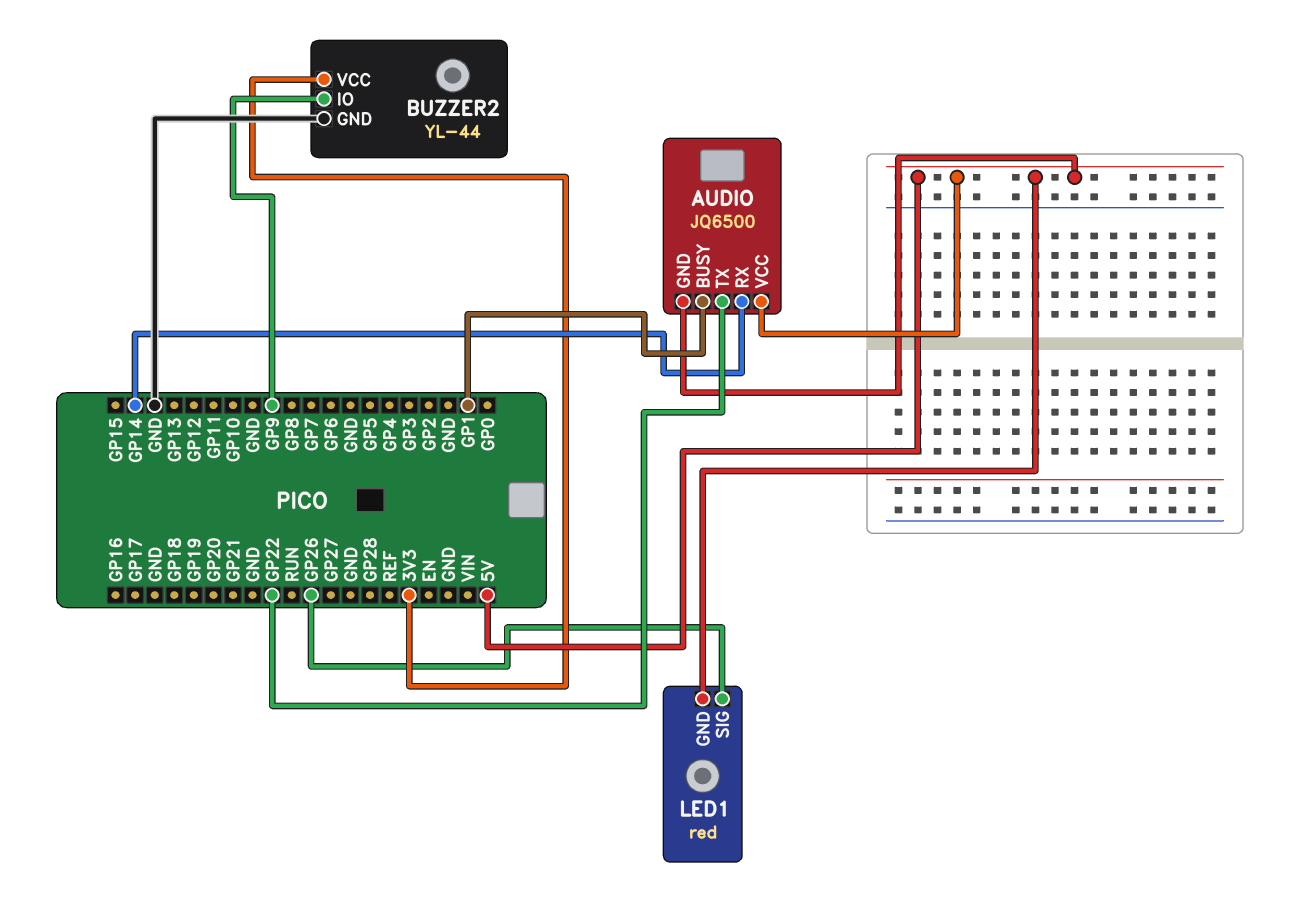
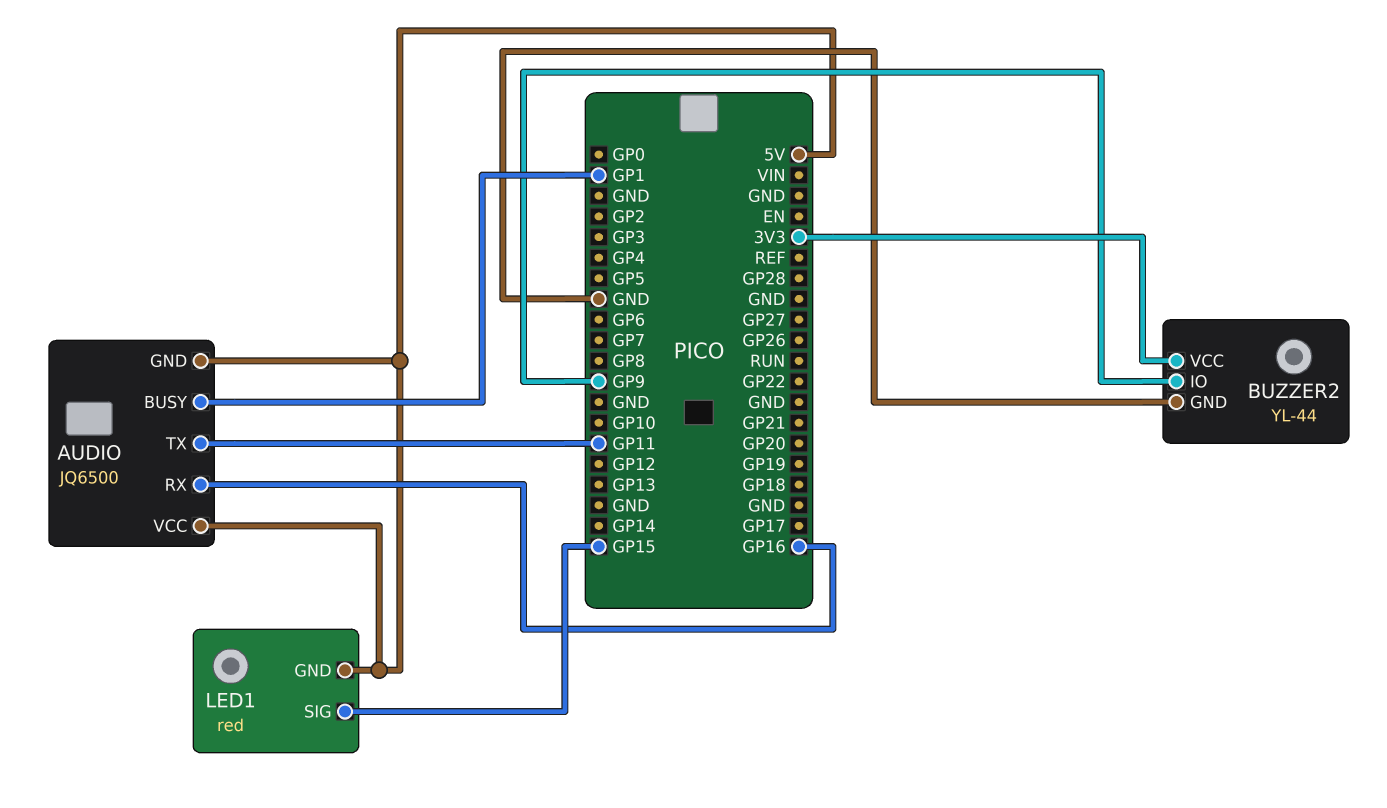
AUDIO pin RX: GP14 -> GP16
AUDIO pin TX: GP22 -> GP11
LED1 pin SIG: GP26 -> GP15

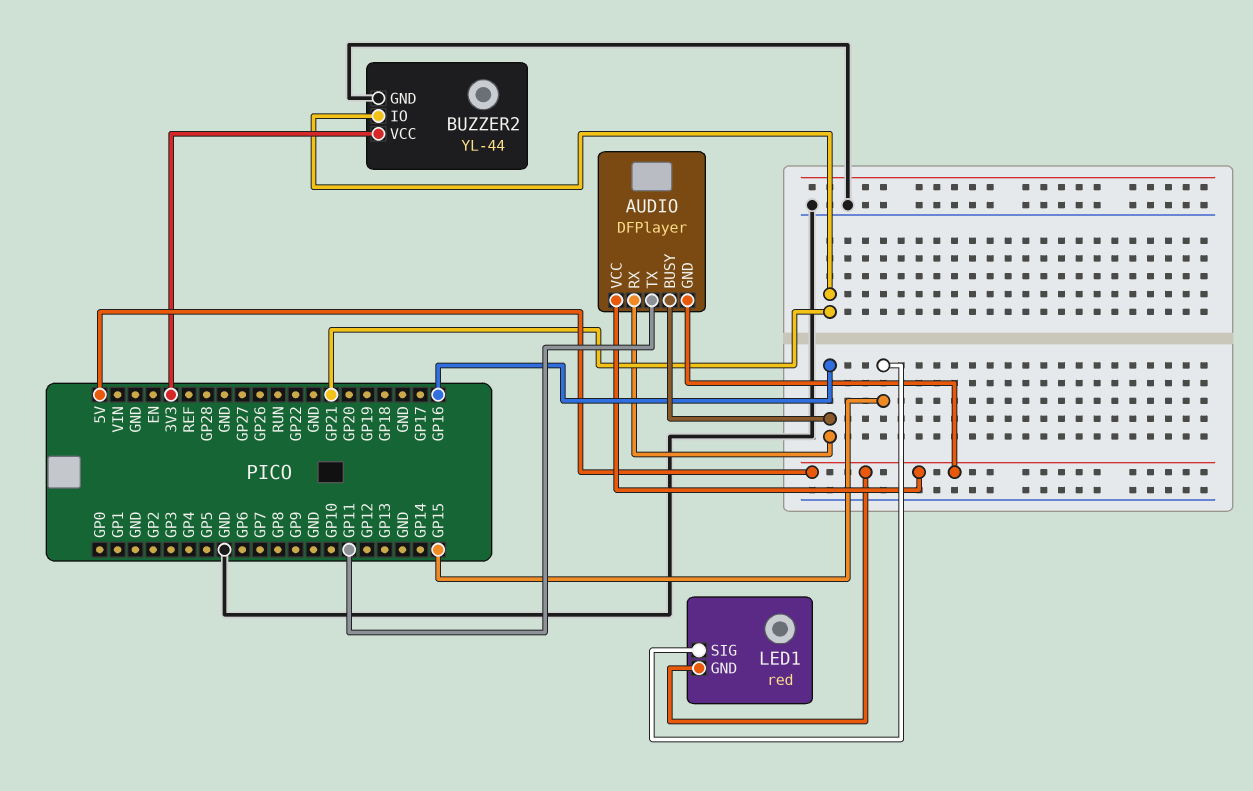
AUDIO: JQ6500 -> DFPlayer
AUDIO pin BUSY: GP1 -> GP16
BUZZER2 pin IO: GP9 -> GP21

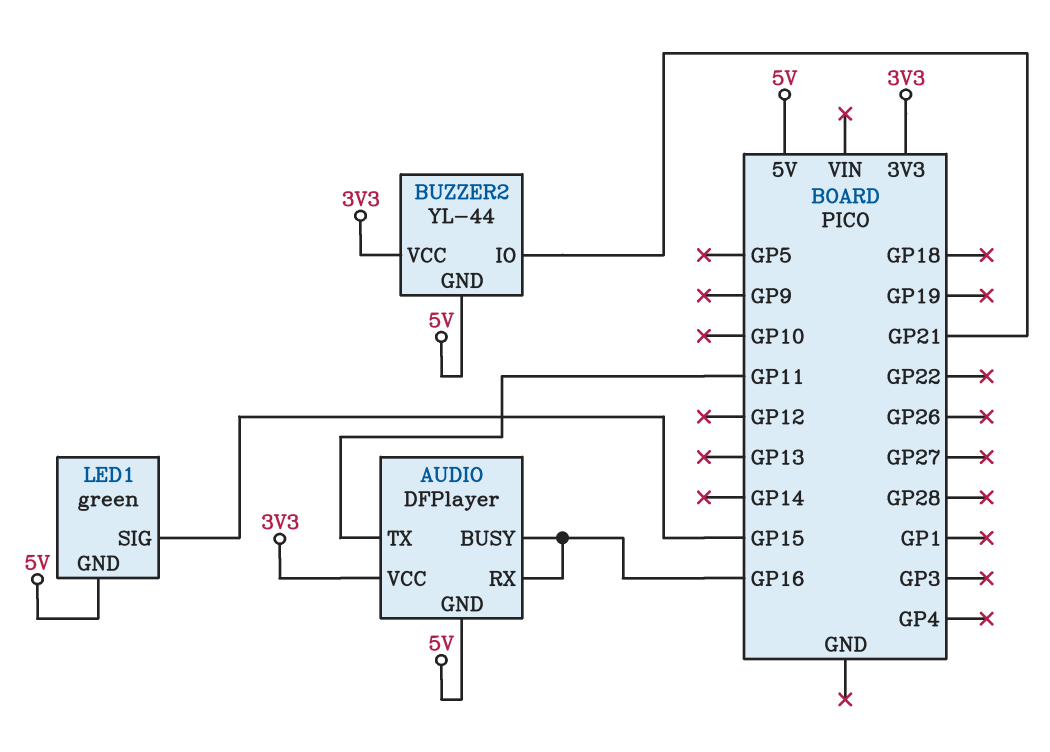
AUDIO pin VCC: 5V -> 3V3
BUZZER2 pin GND: GND -> 5V
LED1: red -> green

